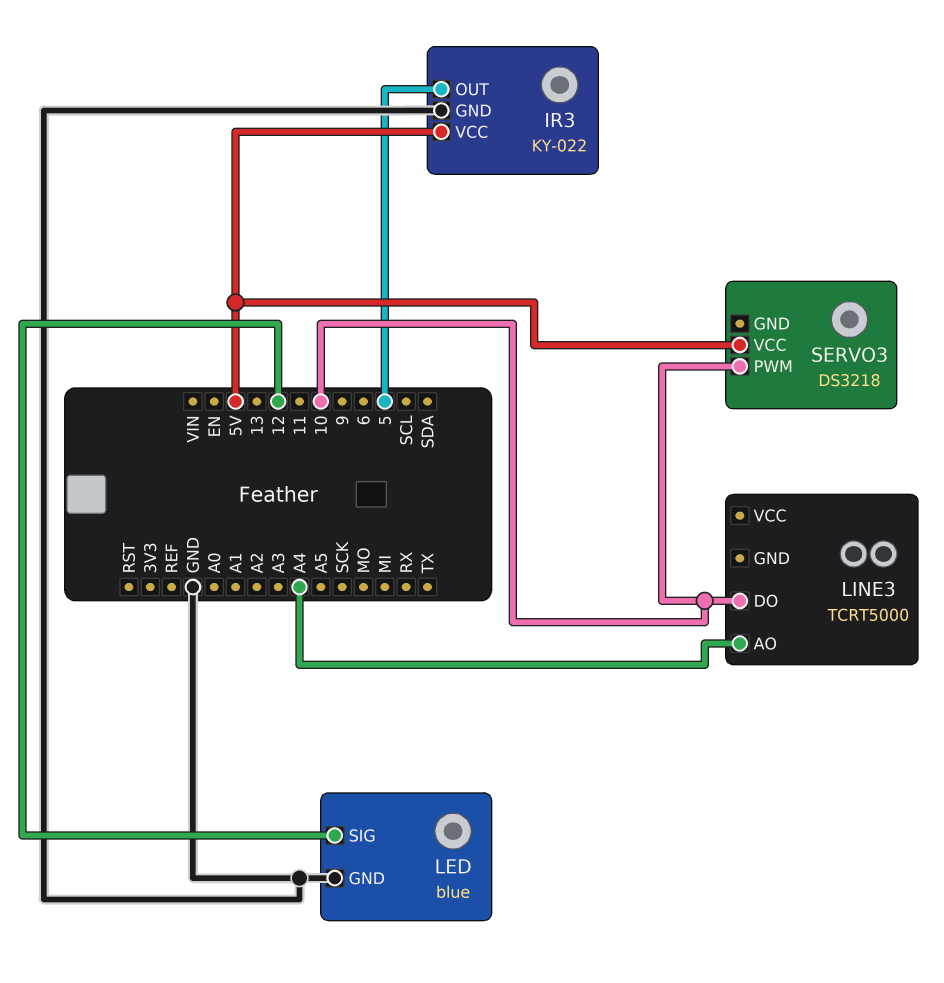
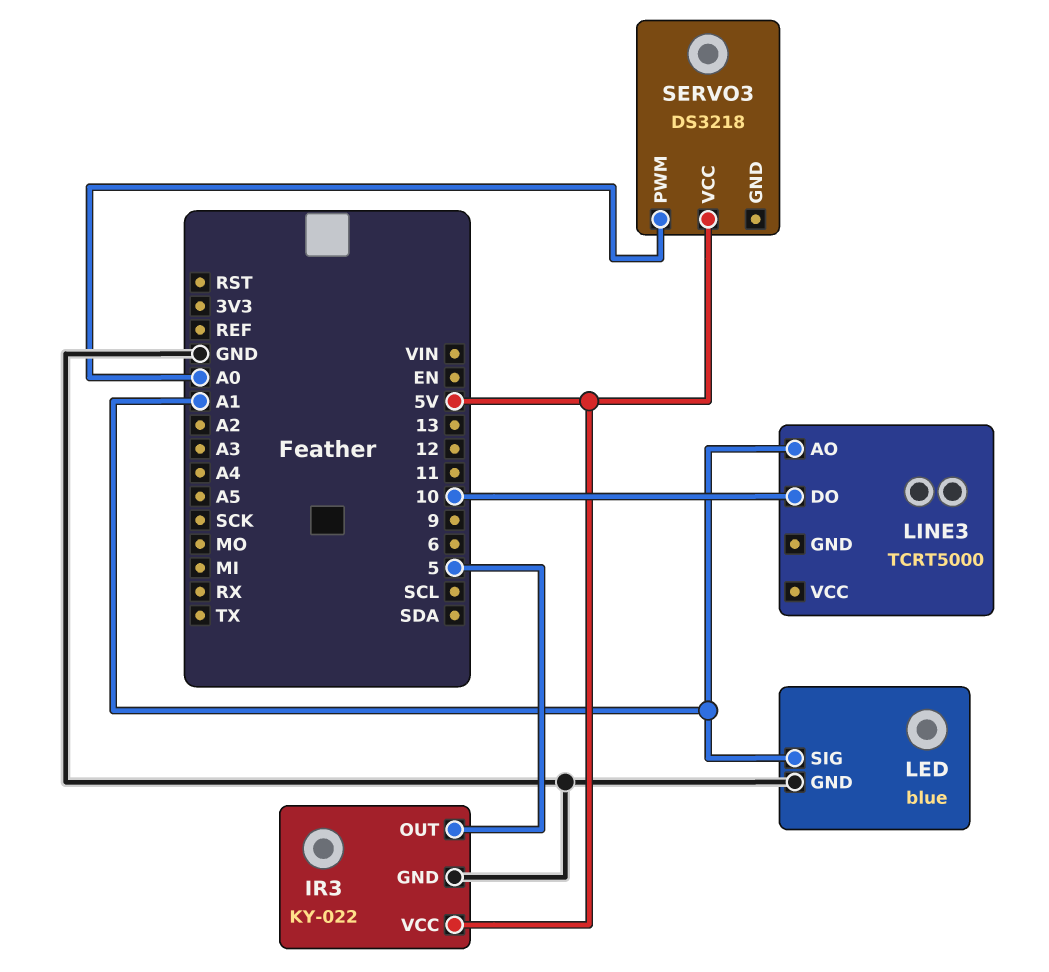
LED pin SIG: 12 -> A1
LINE3 pin AO: A4 -> A1
SERVO3 pin PWM: 10 -> A0

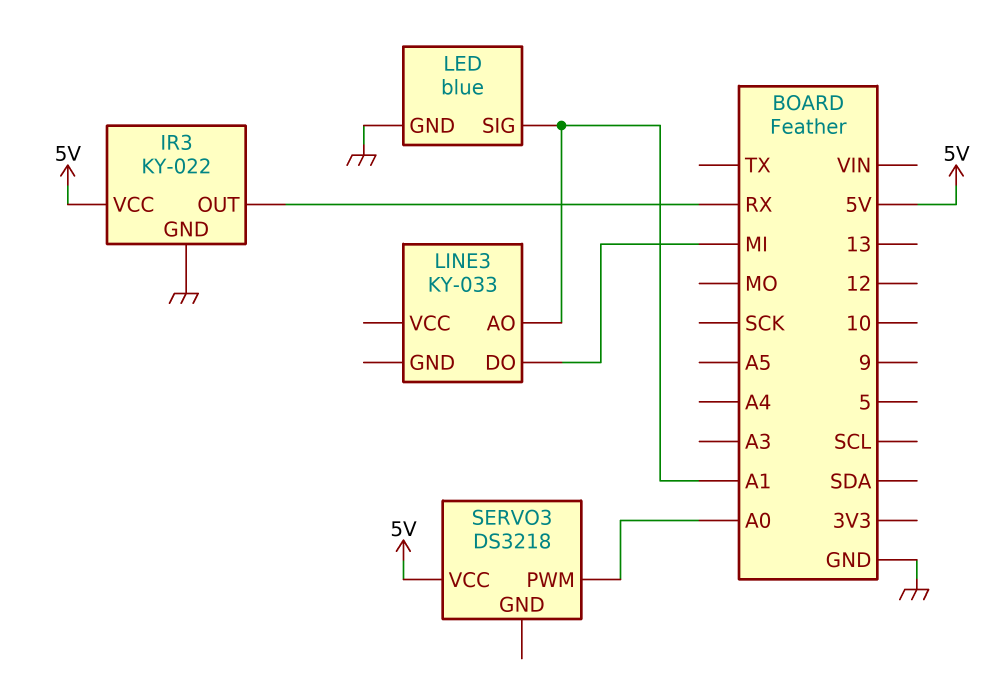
IR3 pin OUT: 5 -> RX
LINE3: TCRT5000 -> KY-033
LINE3 pin DO: 10 -> MI

